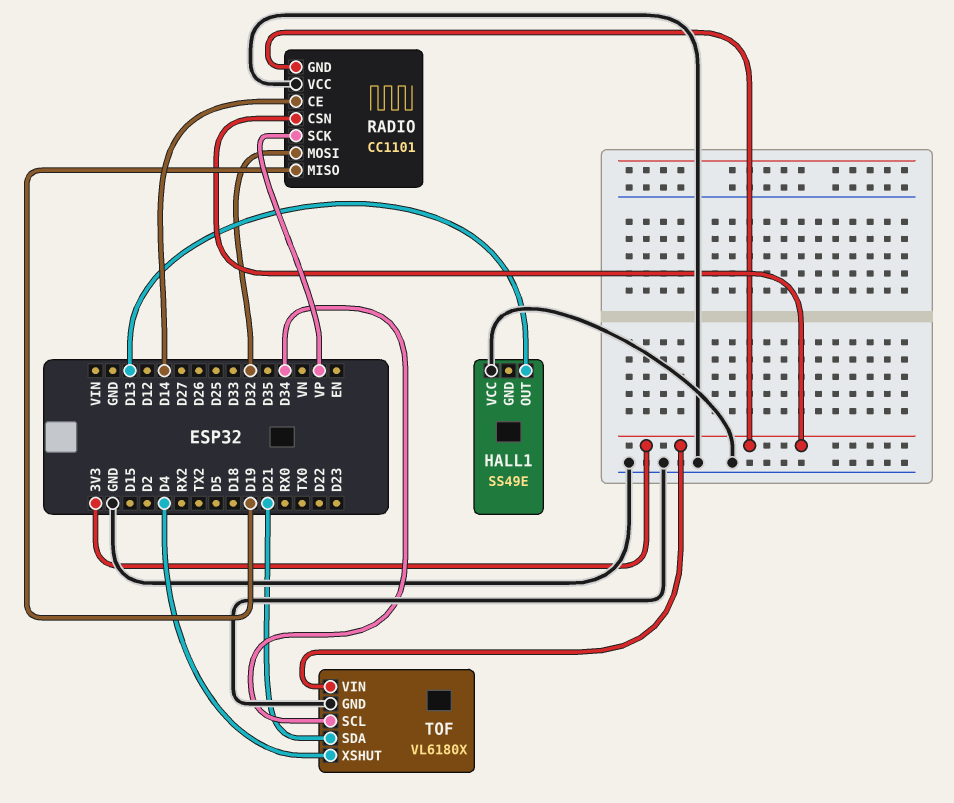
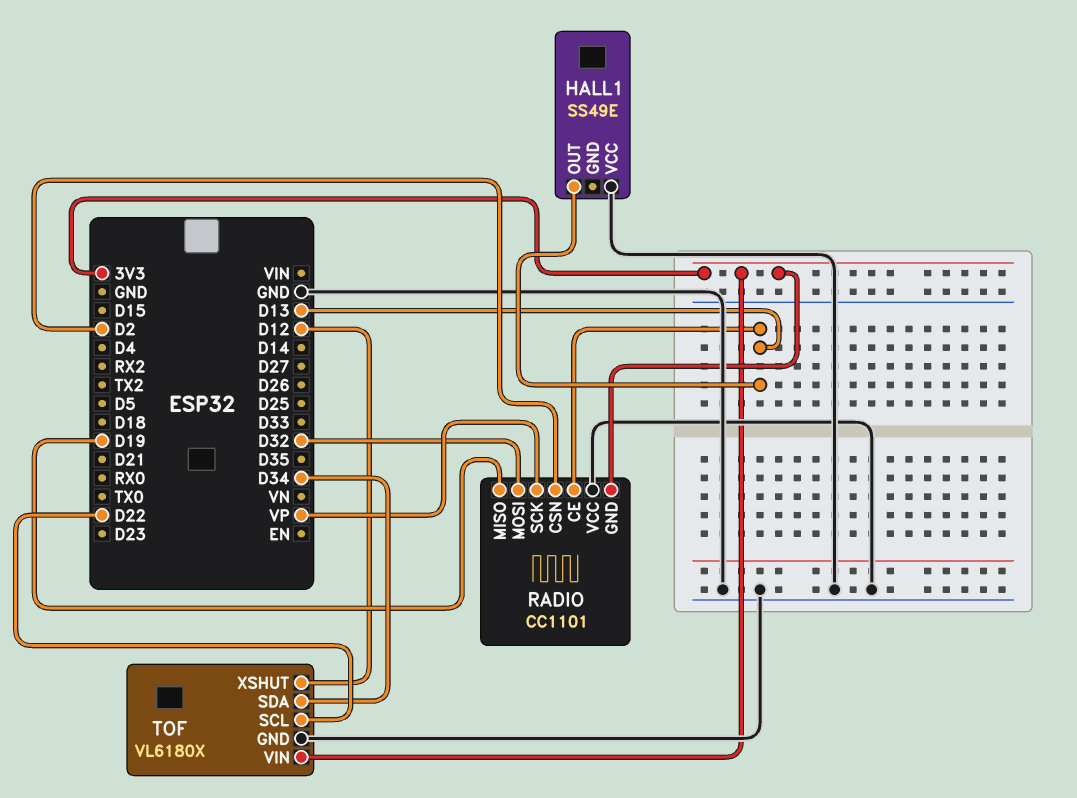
RADIO pin CE: D14 -> D13
RADIO pin CSN: 3V3 -> D2
TOF pin SCL: D34 -> D22
TOF pin SDA: D21 -> D34
TOF pin XSHUT: D4 -> D12

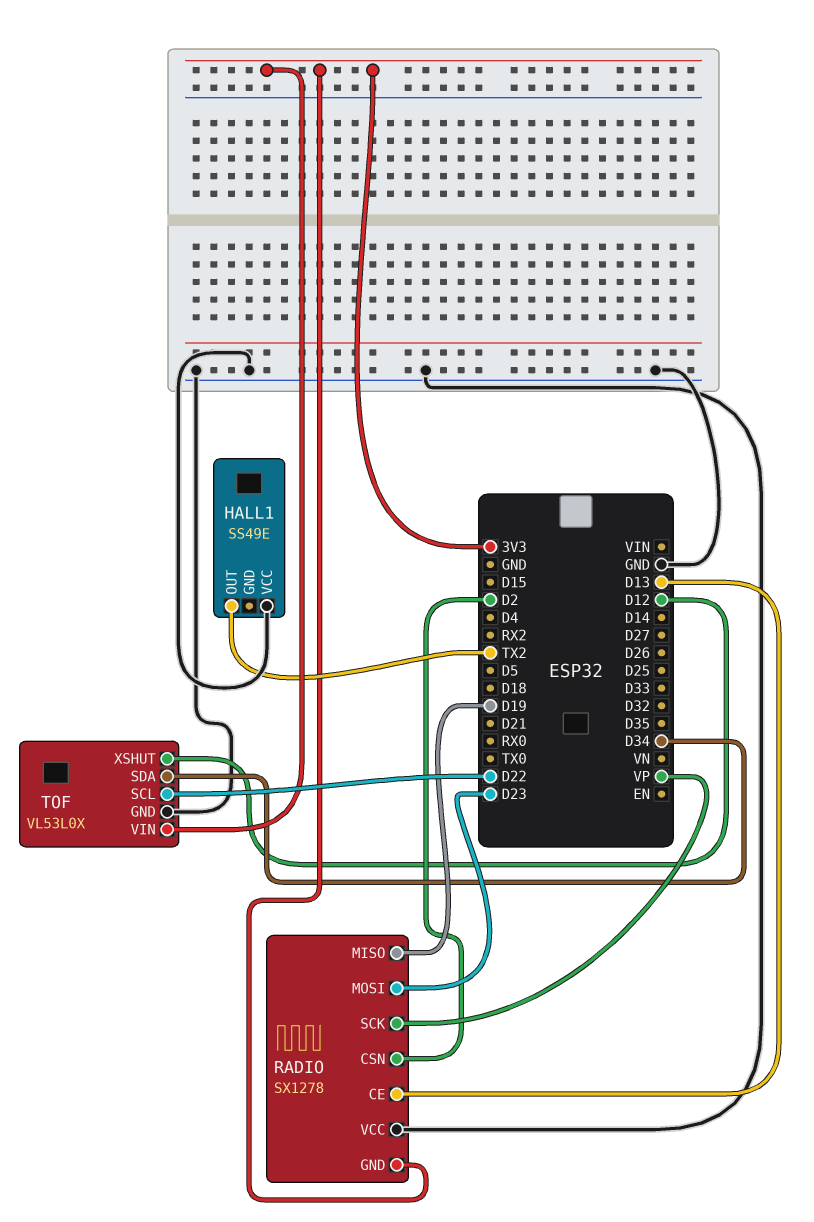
HALL1 pin OUT: D13 -> TX2
RADIO: CC1101 -> SX1278
RADIO pin MOSI: D32 -> D23
TOF: VL6180X -> VL53L0X

